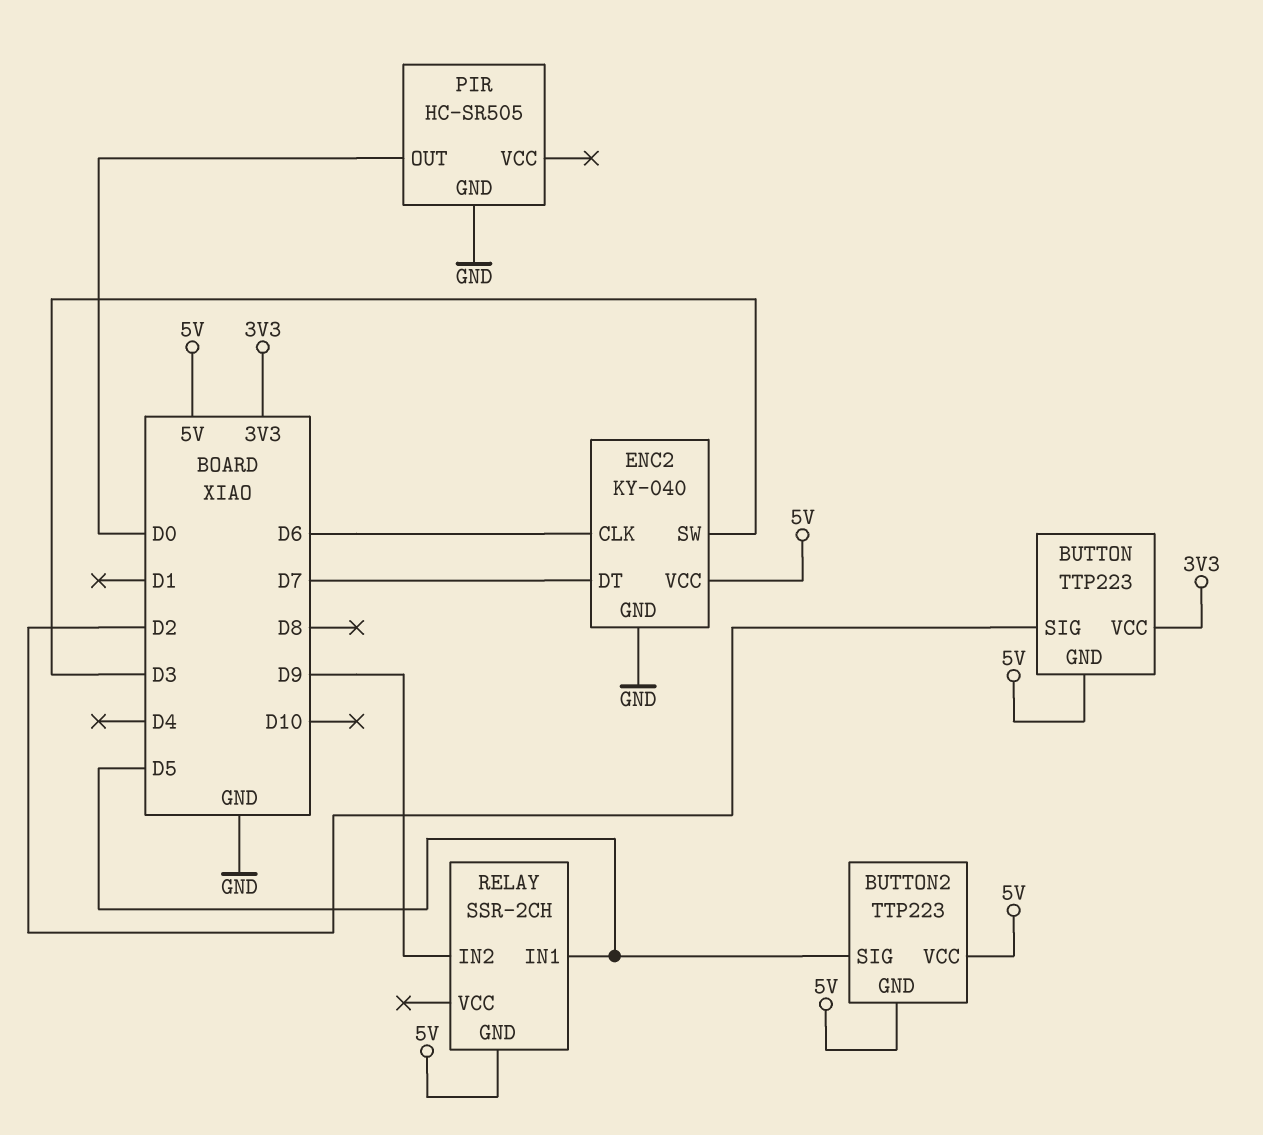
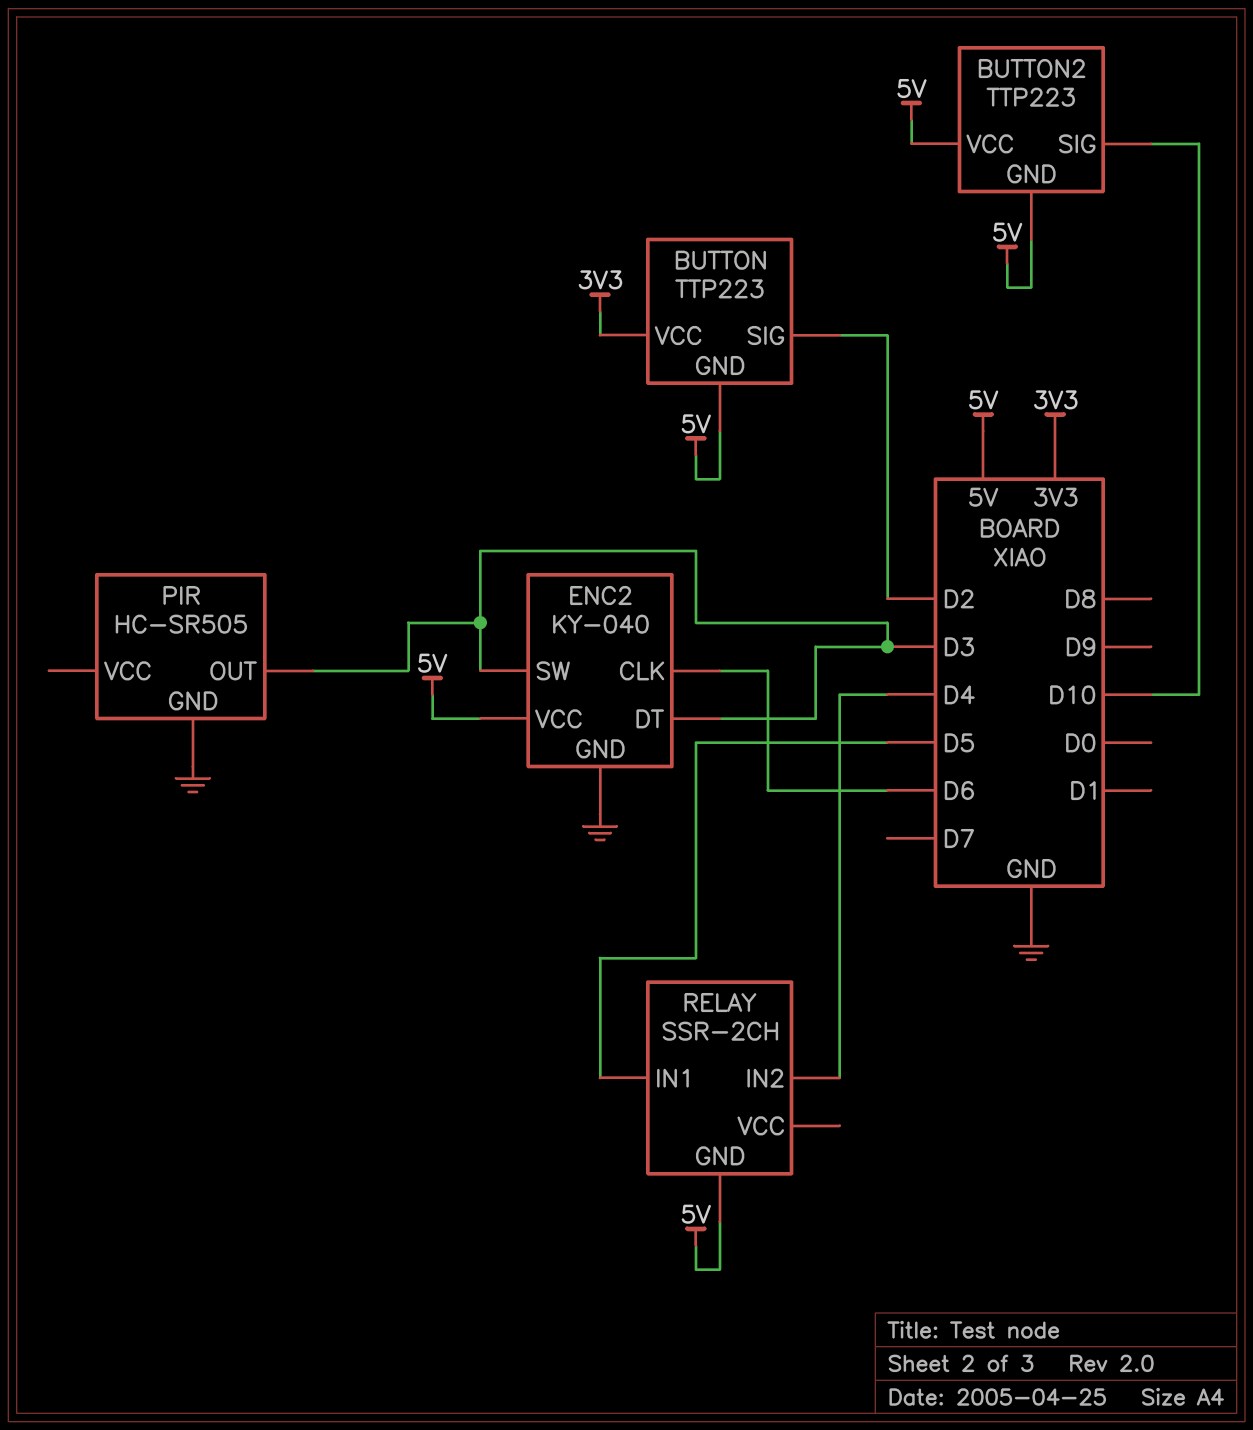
BUTTON2 pin SIG: D5 -> D10
ENC2 pin DT: D7 -> D3
PIR pin OUT: D0 -> D3
RELAY pin IN2: D9 -> D4

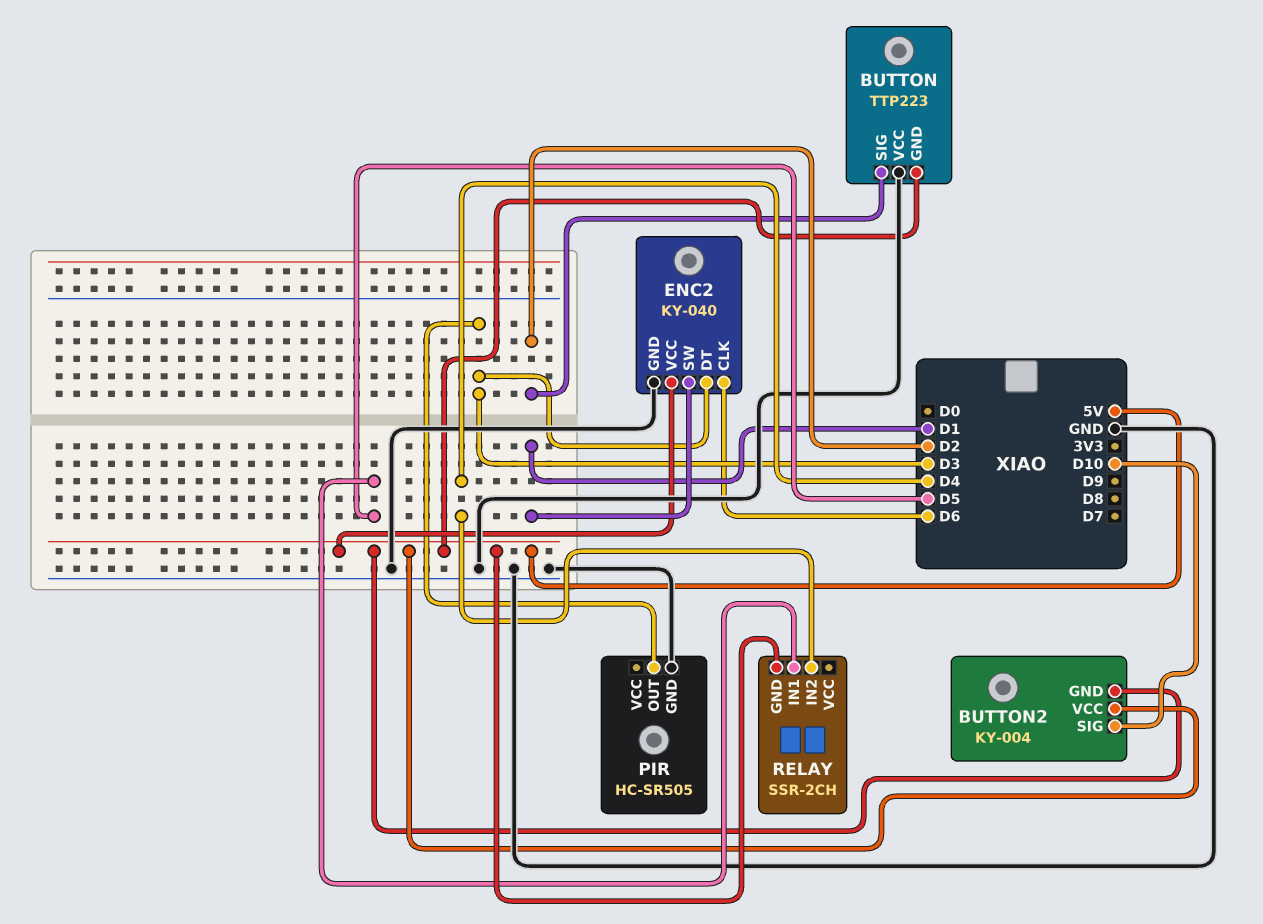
BUTTON pin VCC: 3V3 -> GND
BUTTON2: TTP223 -> KY-004
ENC2 pin SW: D3 -> D1

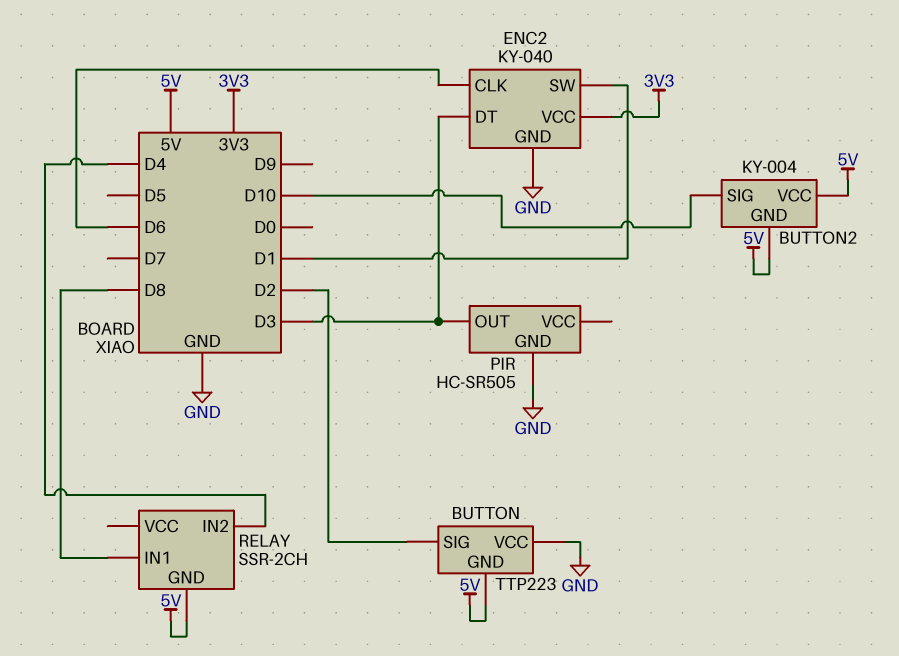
ENC2 pin VCC: 5V -> 3V3
RELAY pin IN1: D5 -> D8

